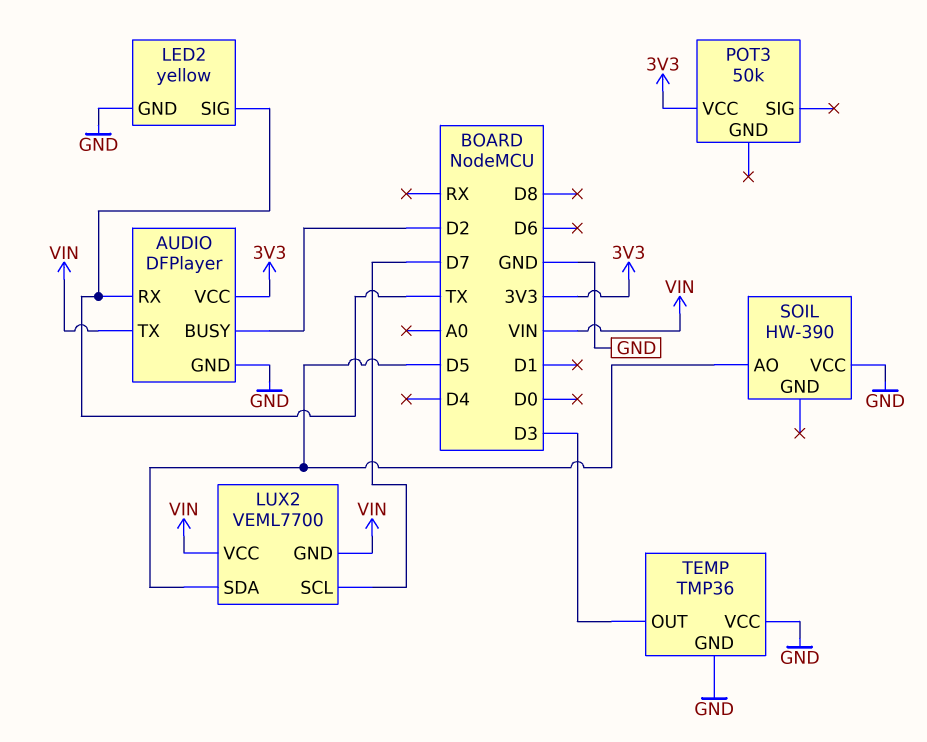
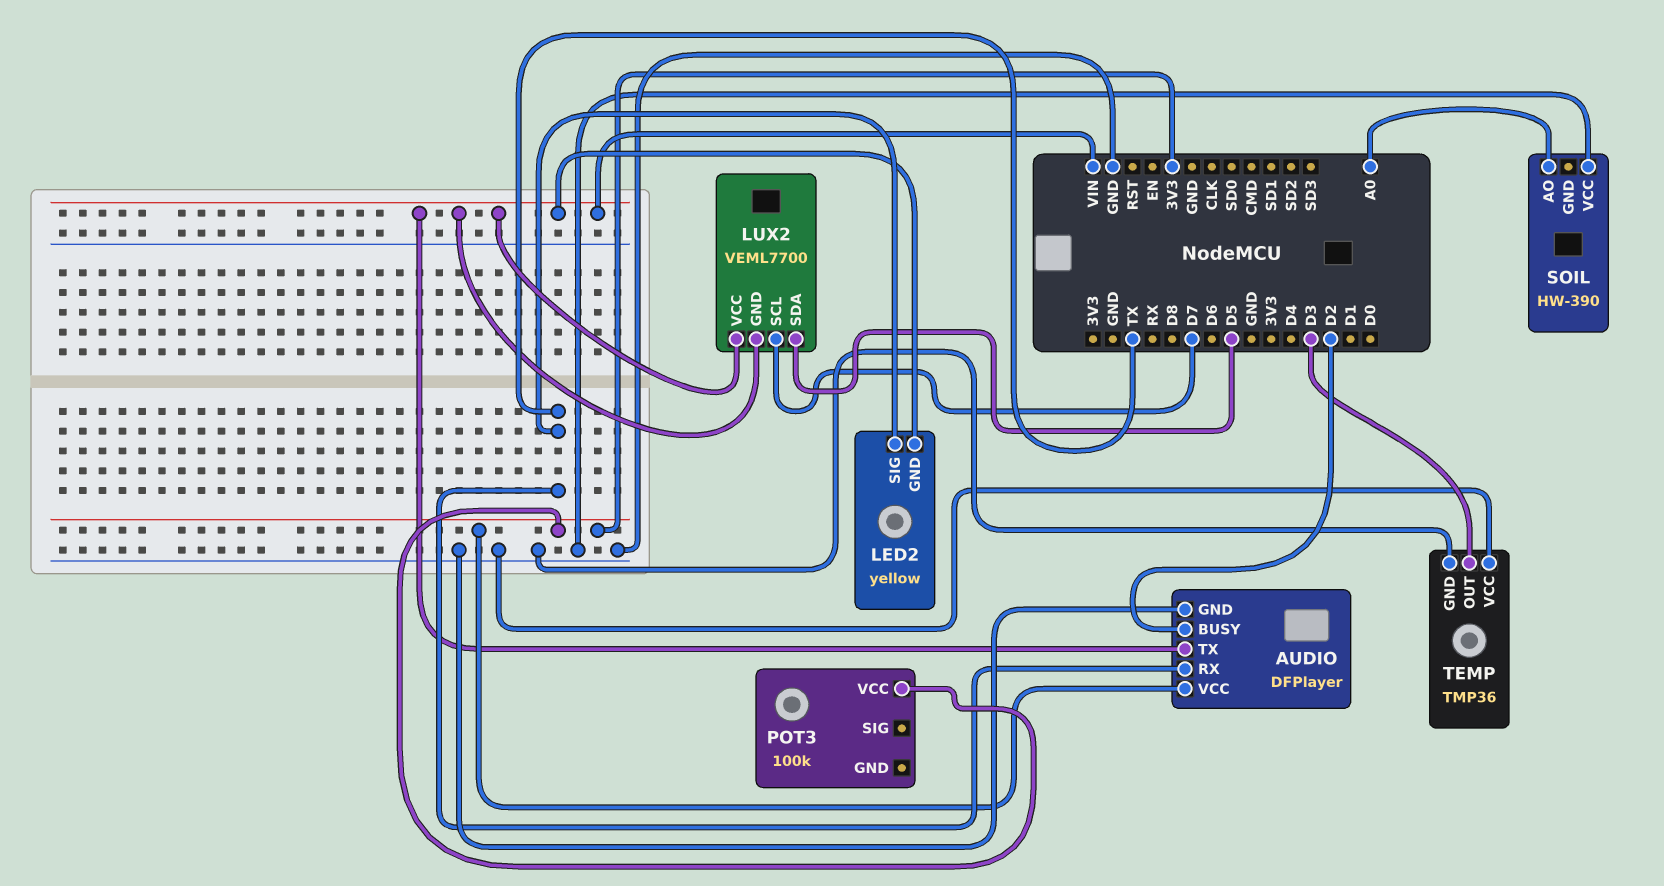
LED2 pin GND: GND -> VIN
POT3: 50k -> 100k
SOIL pin AO: D5 -> A0

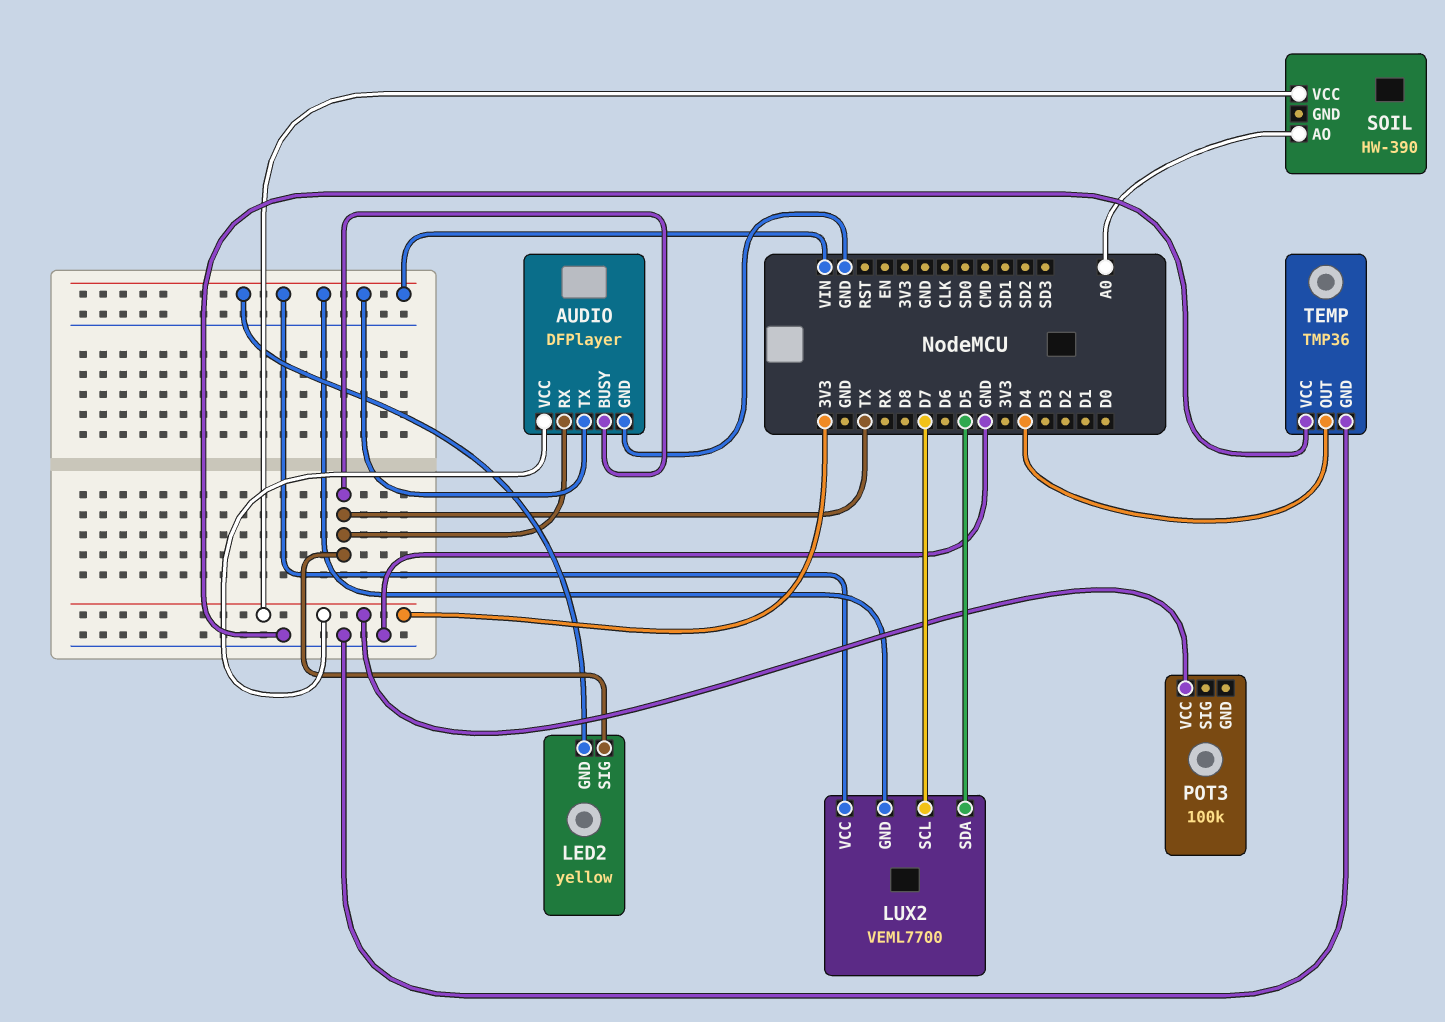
AUDIO pin BUSY: D2 -> TX
SOIL pin VCC: GND -> 3V3
TEMP pin OUT: D3 -> D4

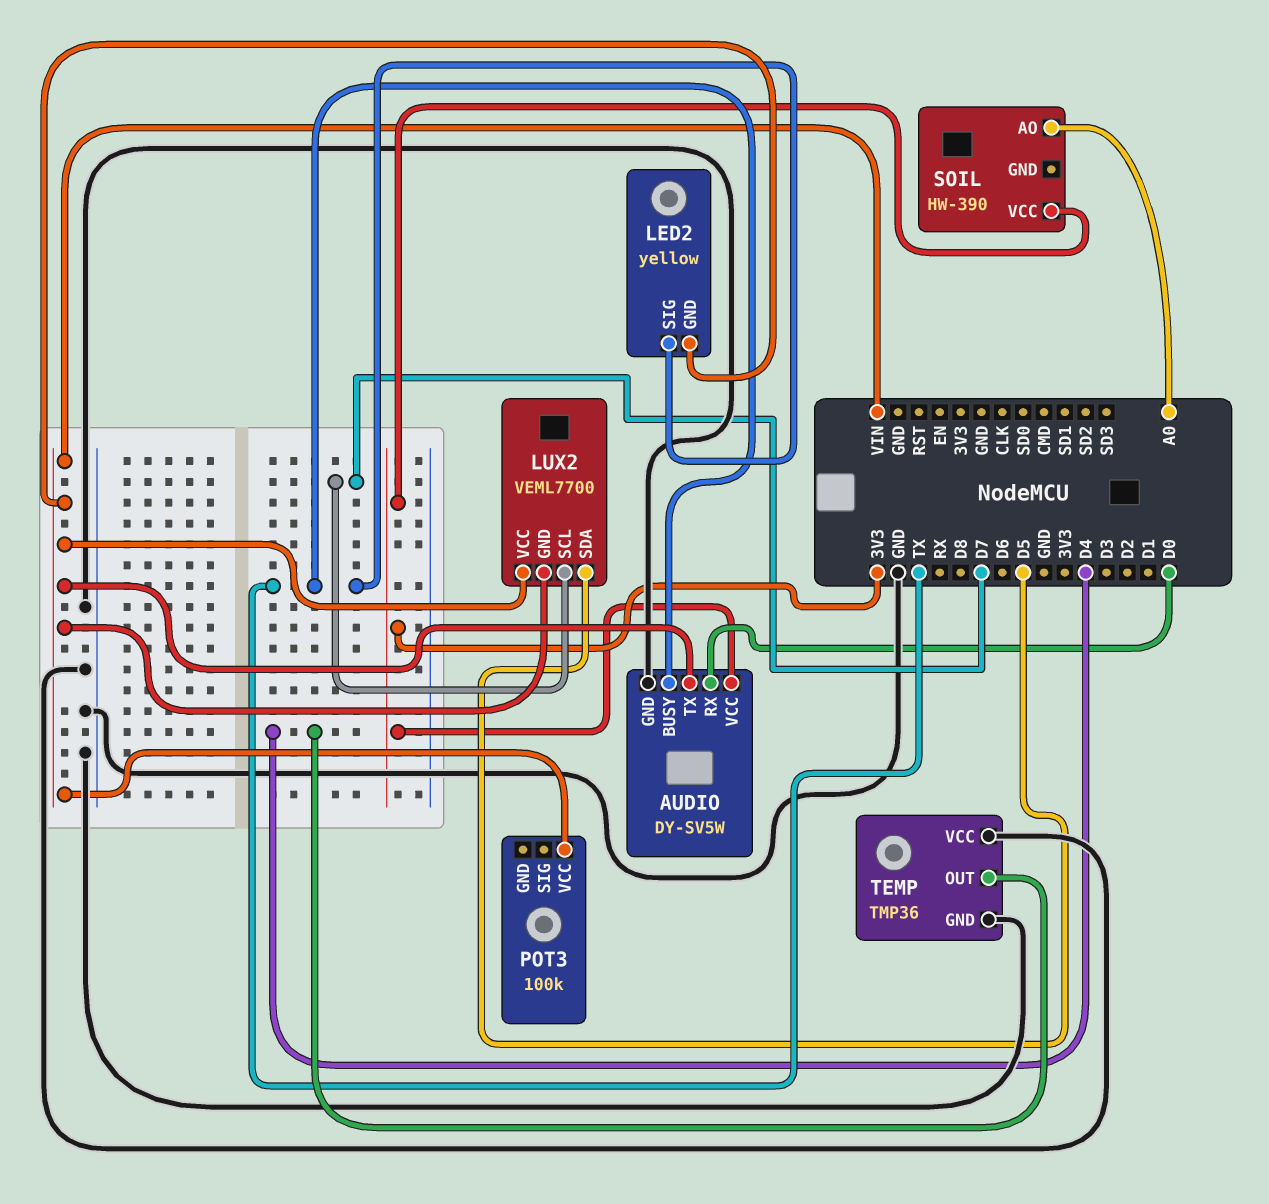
AUDIO: DFPlayer -> DY-SV5W
AUDIO pin RX: TX -> D0
POT3 pin VCC: 3V3 -> VIN

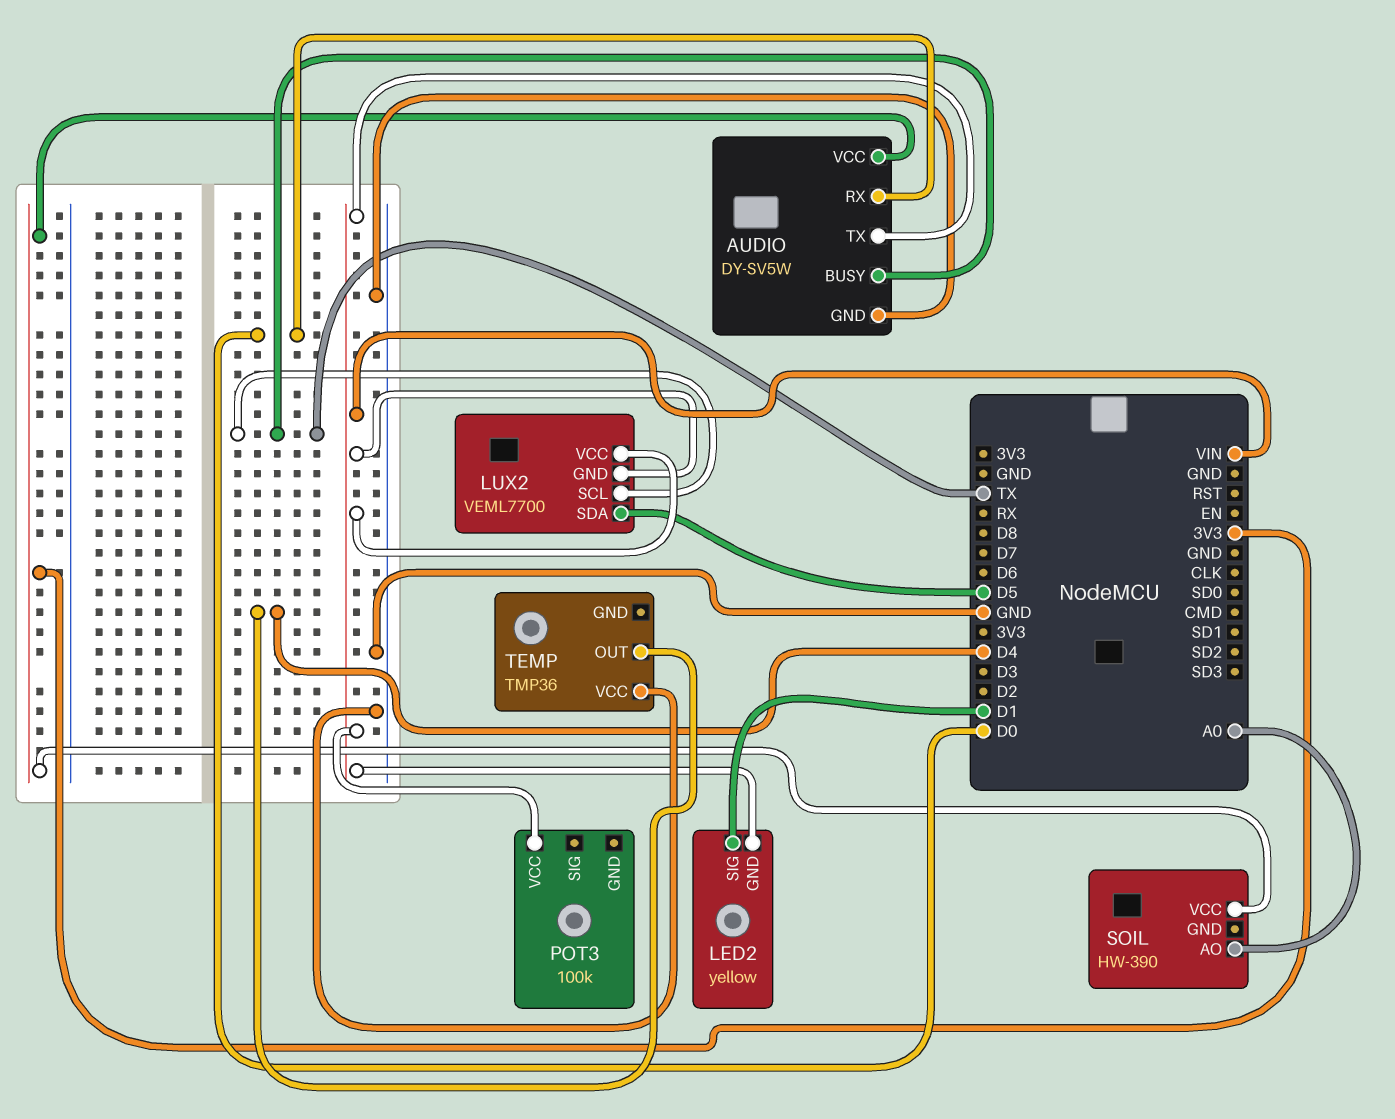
LED2 pin SIG: TX -> D1
LUX2 pin SCL: D7 -> TX
TEMP pin GND: GND -> none

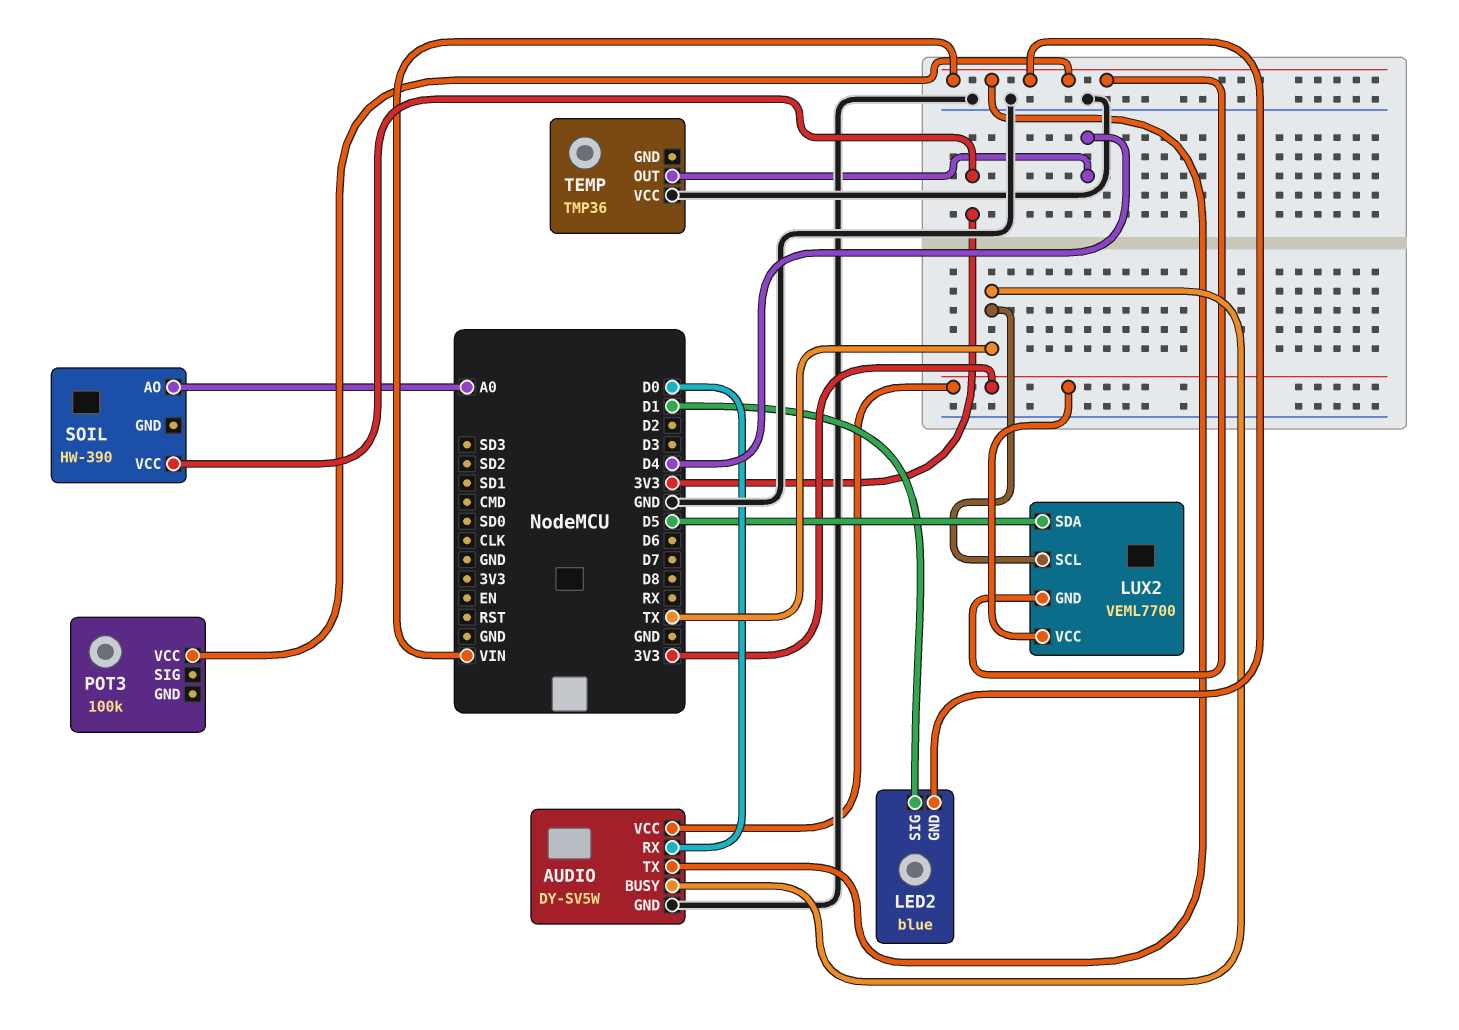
LED2: yellow -> blue
LUX2 pin VCC: VIN -> 3V3

